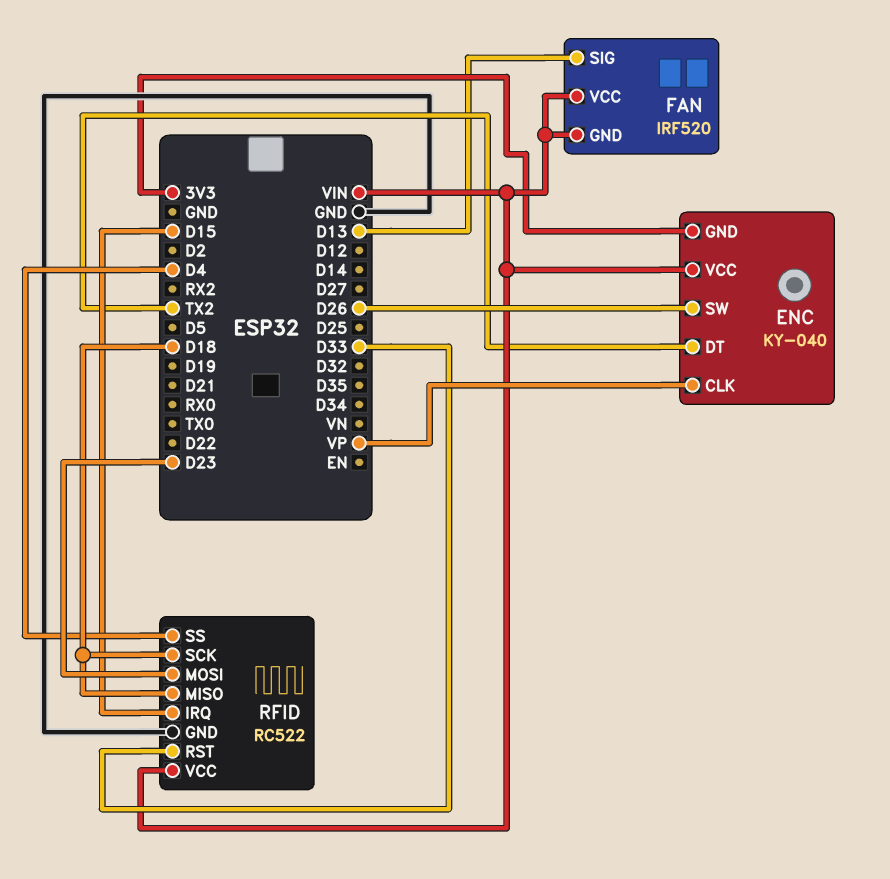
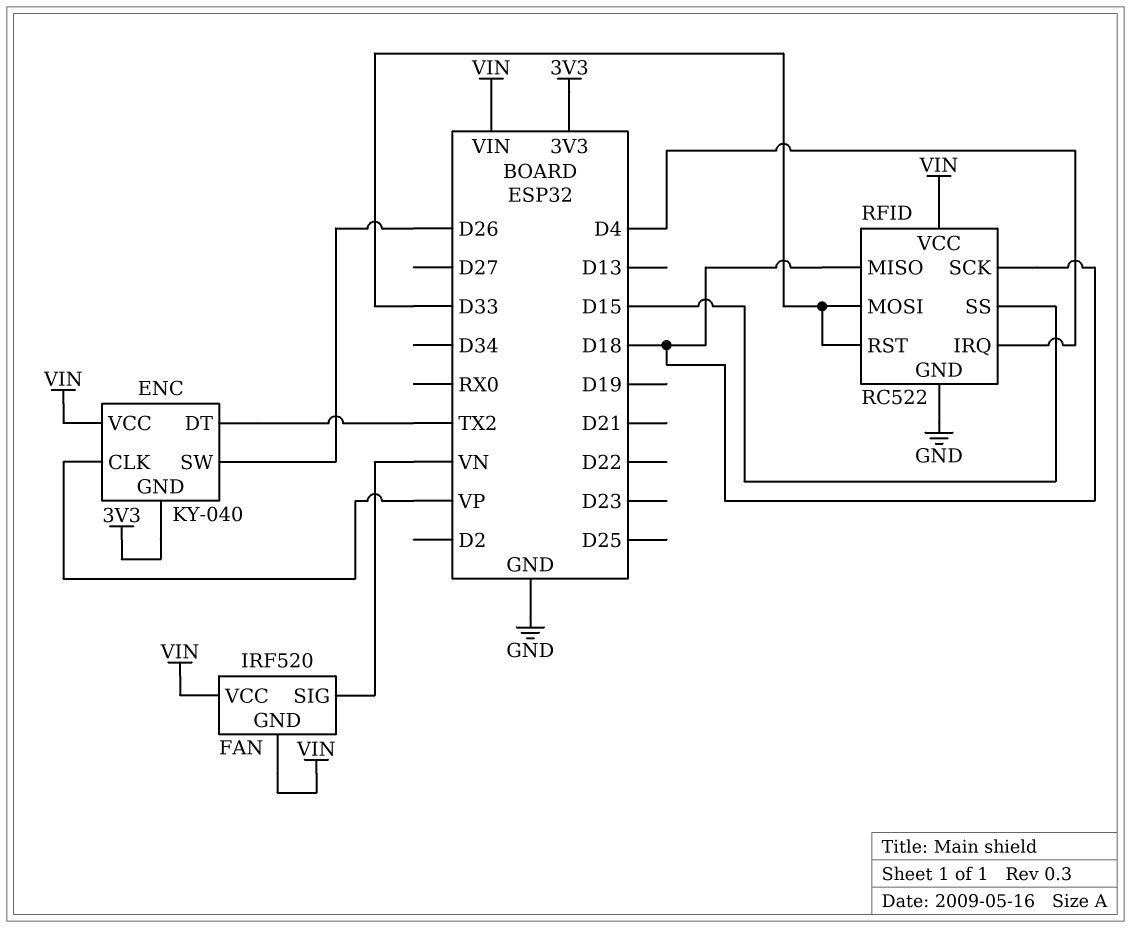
FAN pin SIG: D13 -> VN
RFID pin IRQ: D15 -> D4
RFID pin MOSI: D23 -> D33
RFID pin SS: D4 -> D15

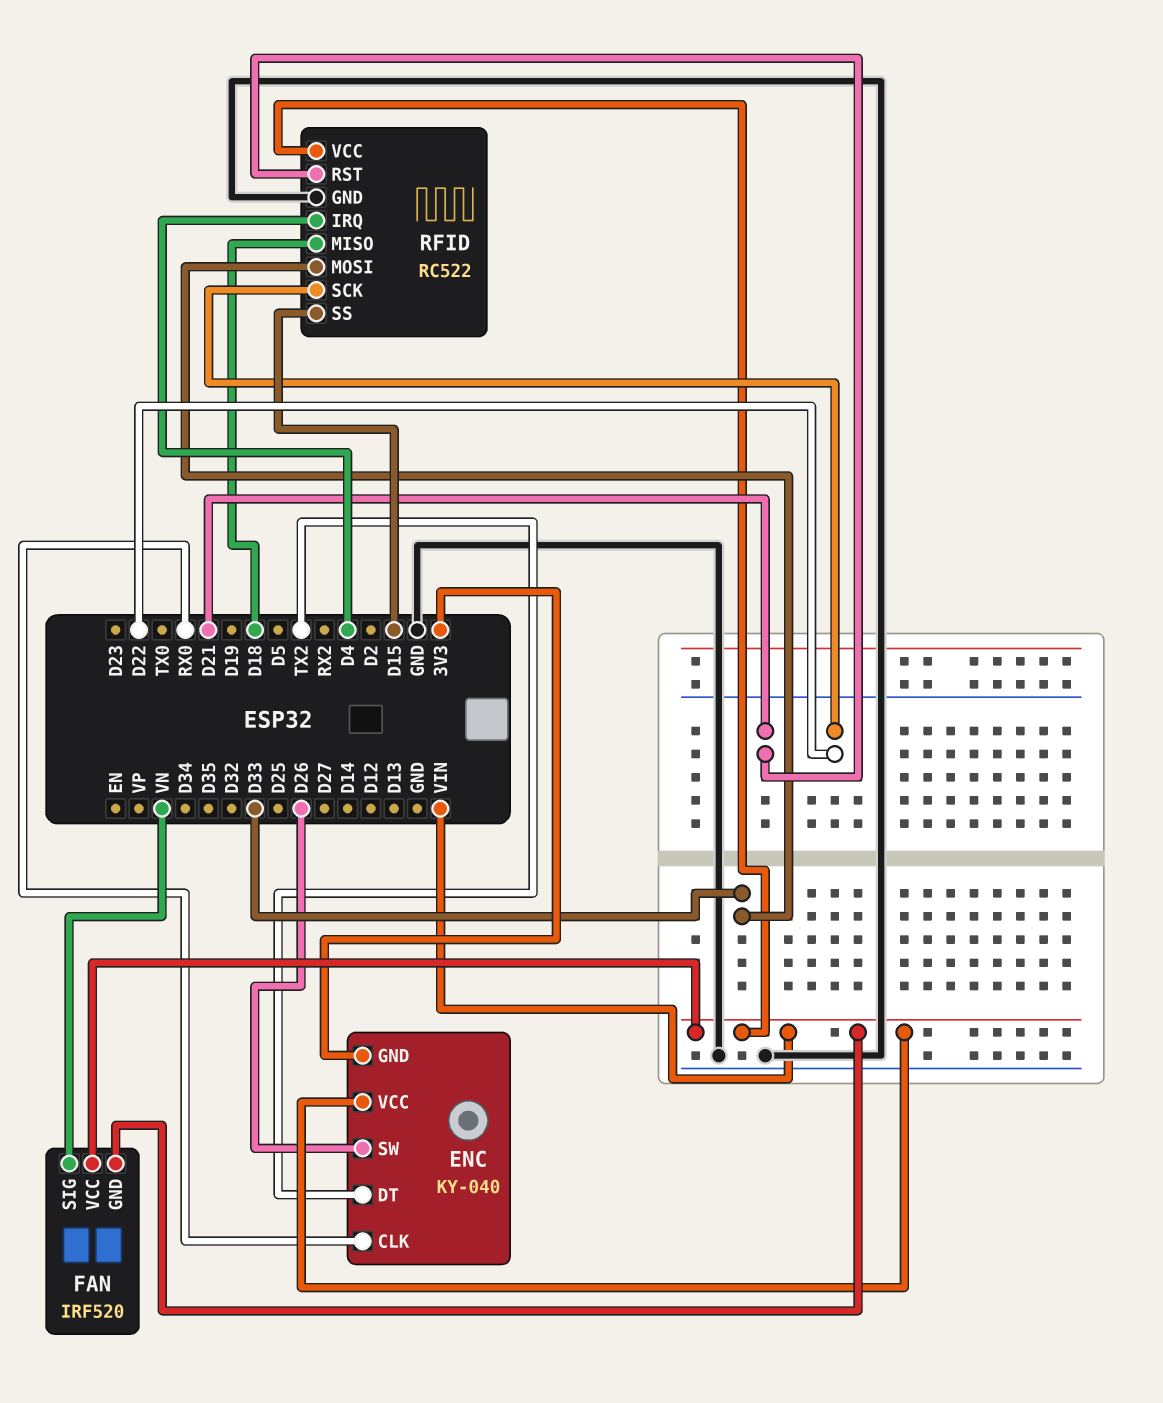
ENC pin CLK: VP -> RX0
RFID pin RST: D33 -> D21
RFID pin SCK: D18 -> D22

